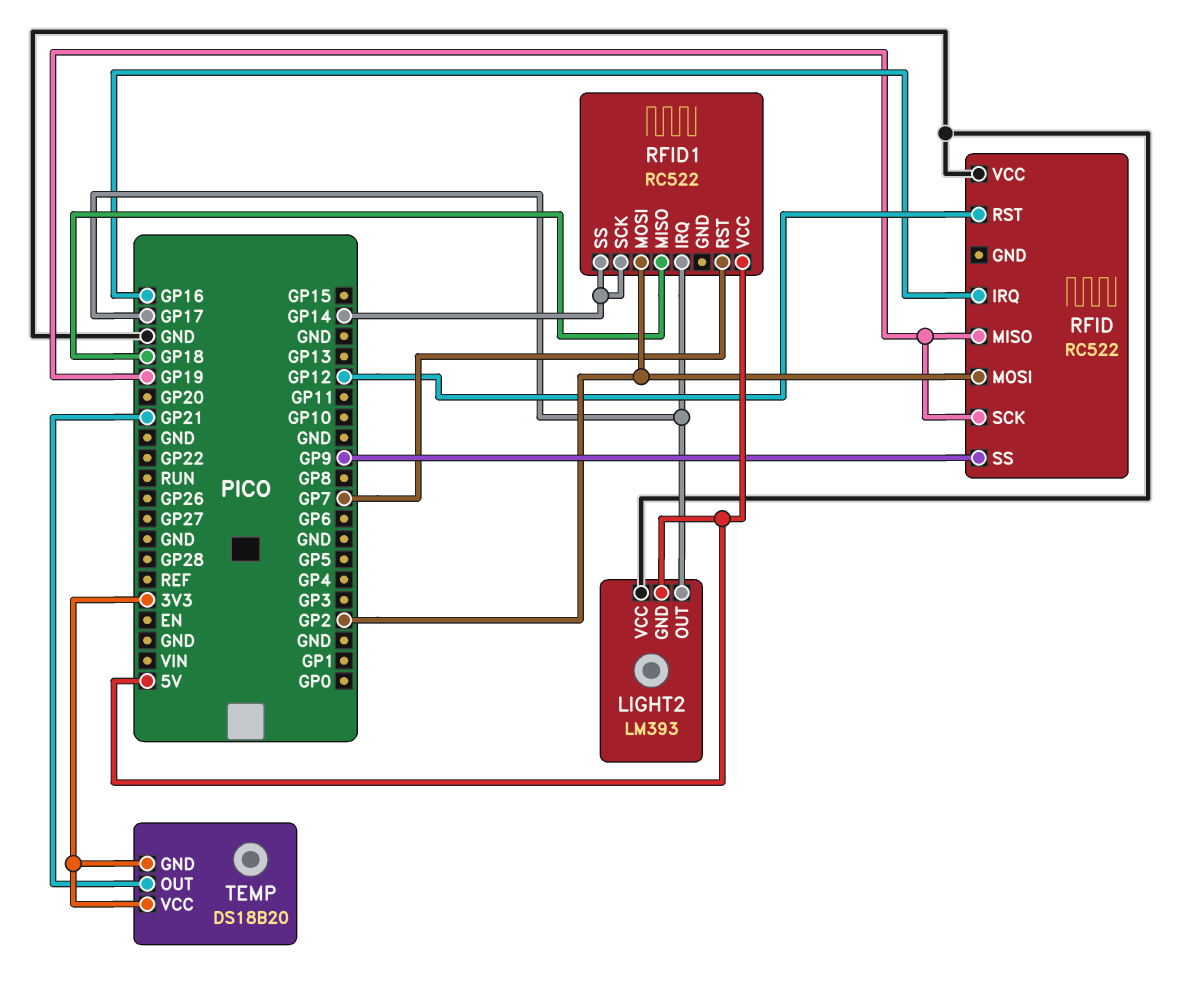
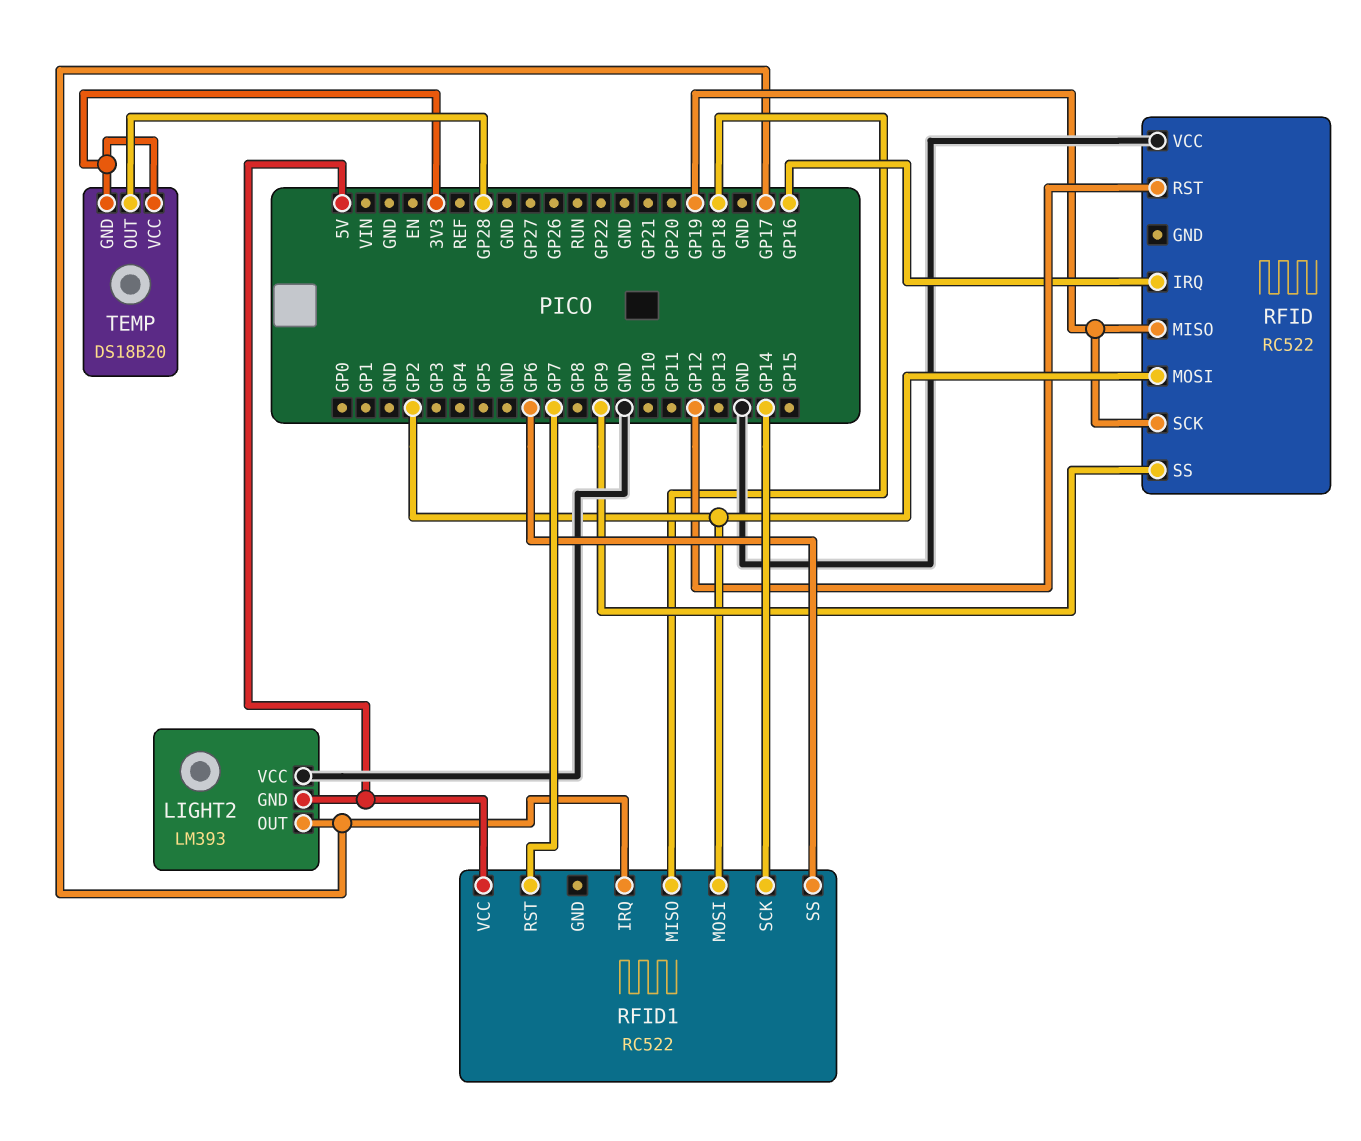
RFID1 pin SS: GP14 -> GP6
TEMP pin OUT: GP21 -> GP28

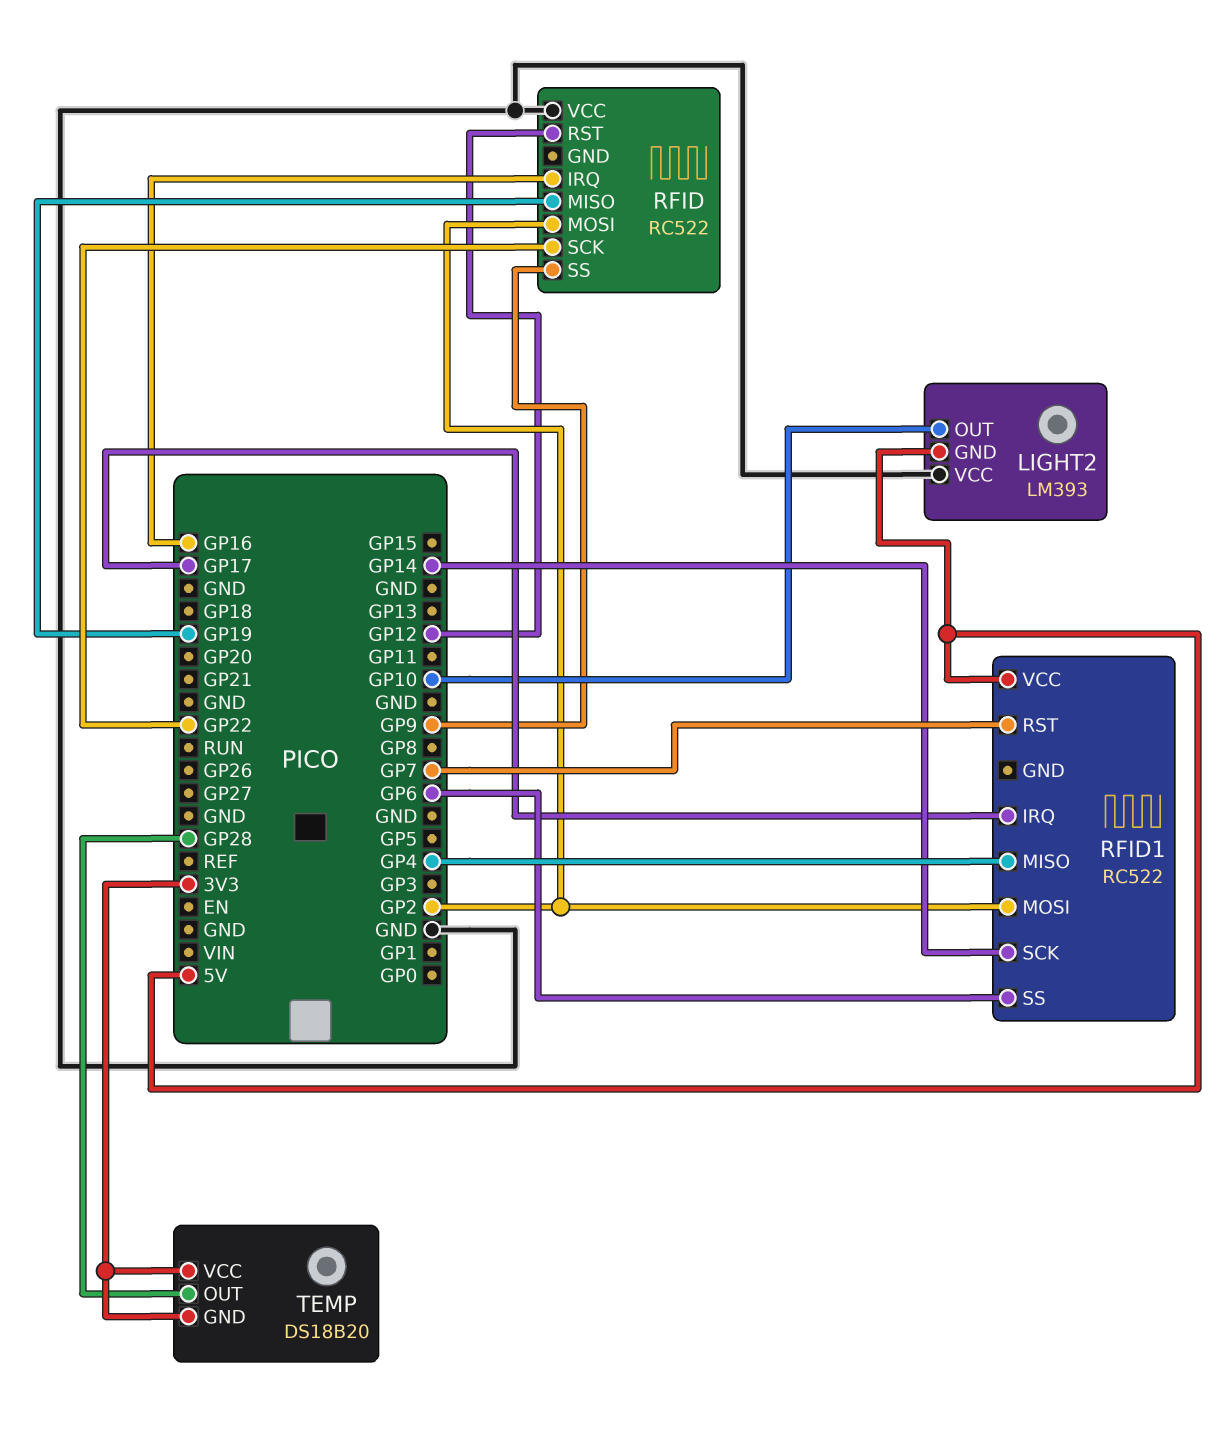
LIGHT2 pin OUT: GP17 -> GP10
RFID pin SCK: GP19 -> GP22
RFID1 pin MISO: GP18 -> GP4

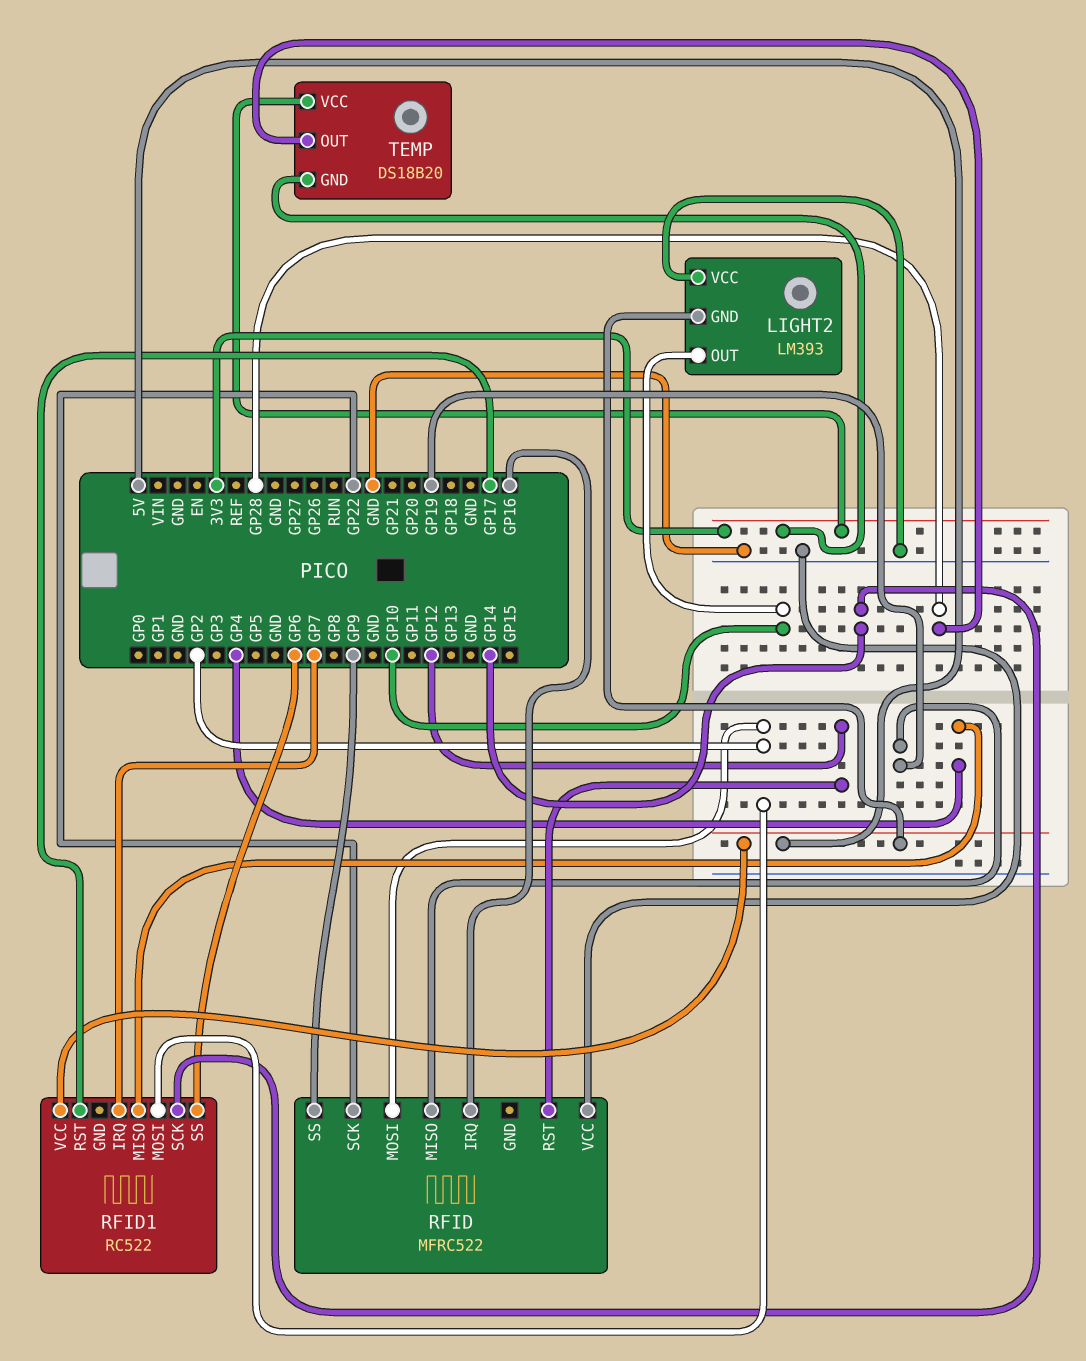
RFID: RC522 -> MFRC522
RFID1 pin IRQ: GP17 -> GP7
RFID1 pin RST: GP7 -> GP17

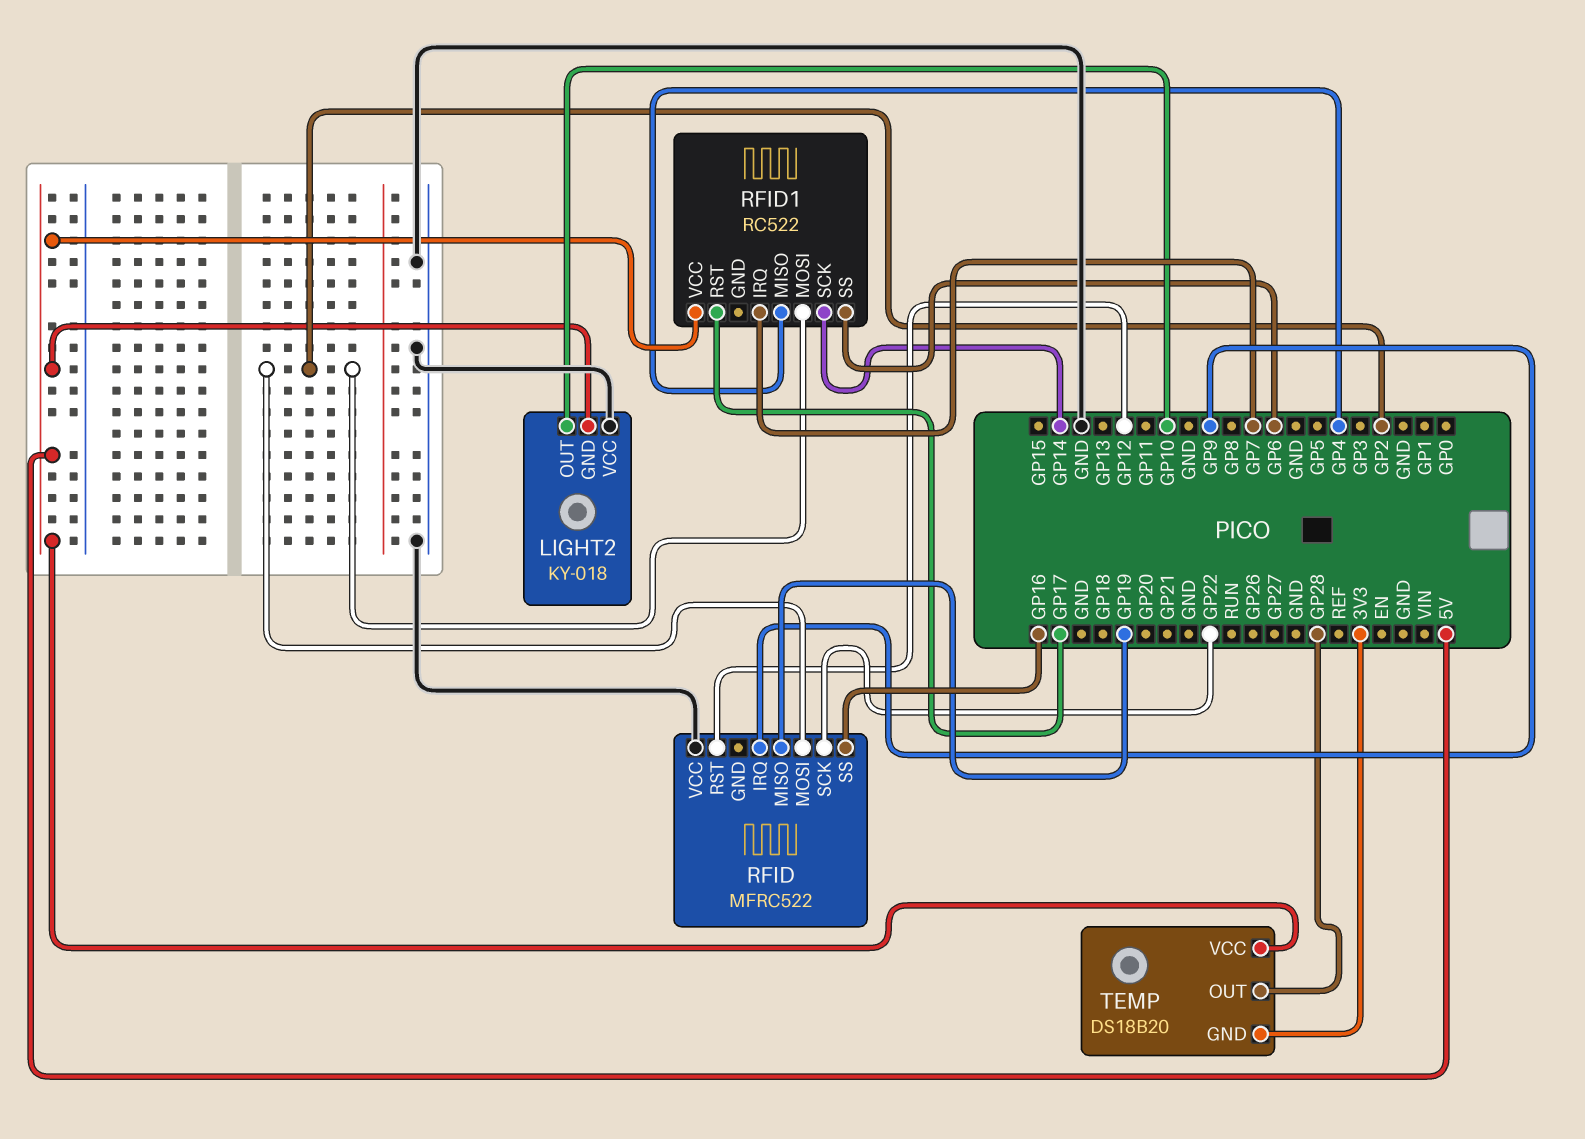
LIGHT2: LM393 -> KY-018
RFID pin IRQ: GP16 -> GP9
RFID pin SS: GP9 -> GP16
TEMP pin VCC: 3V3 -> 5V

